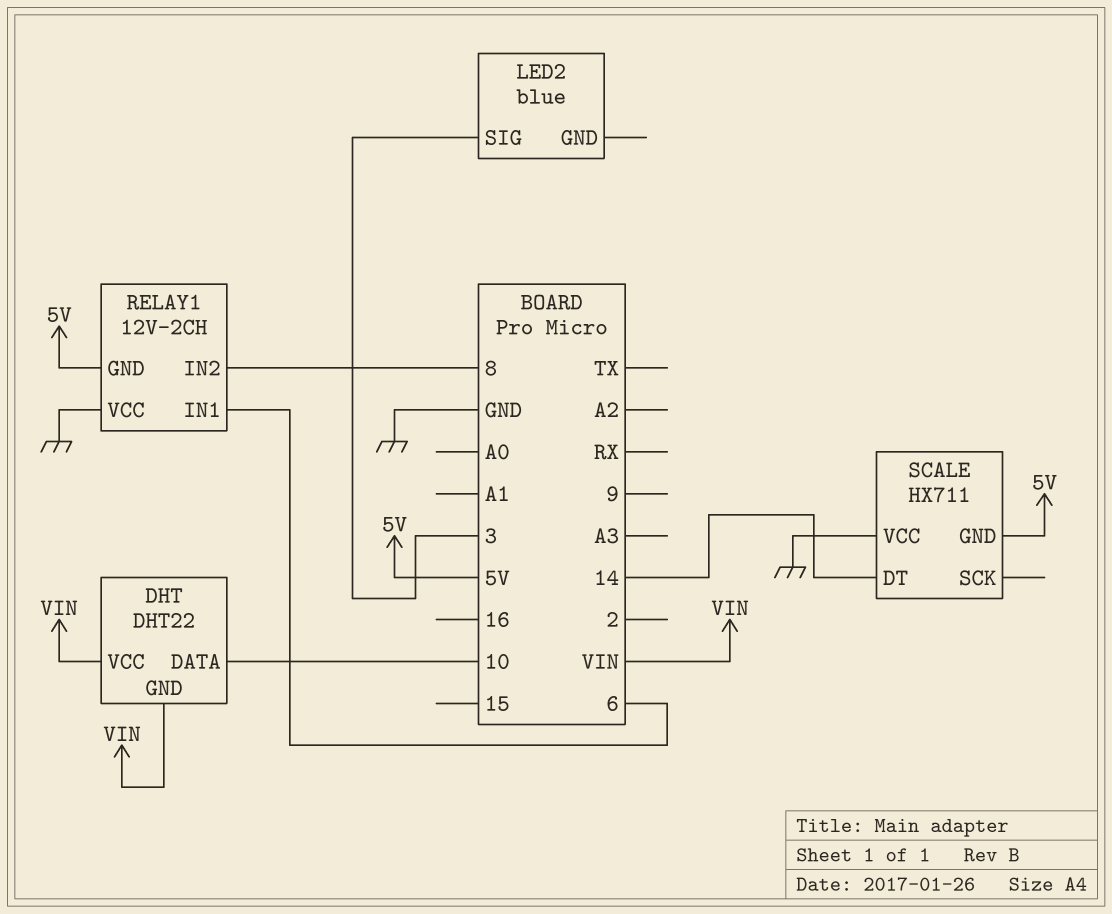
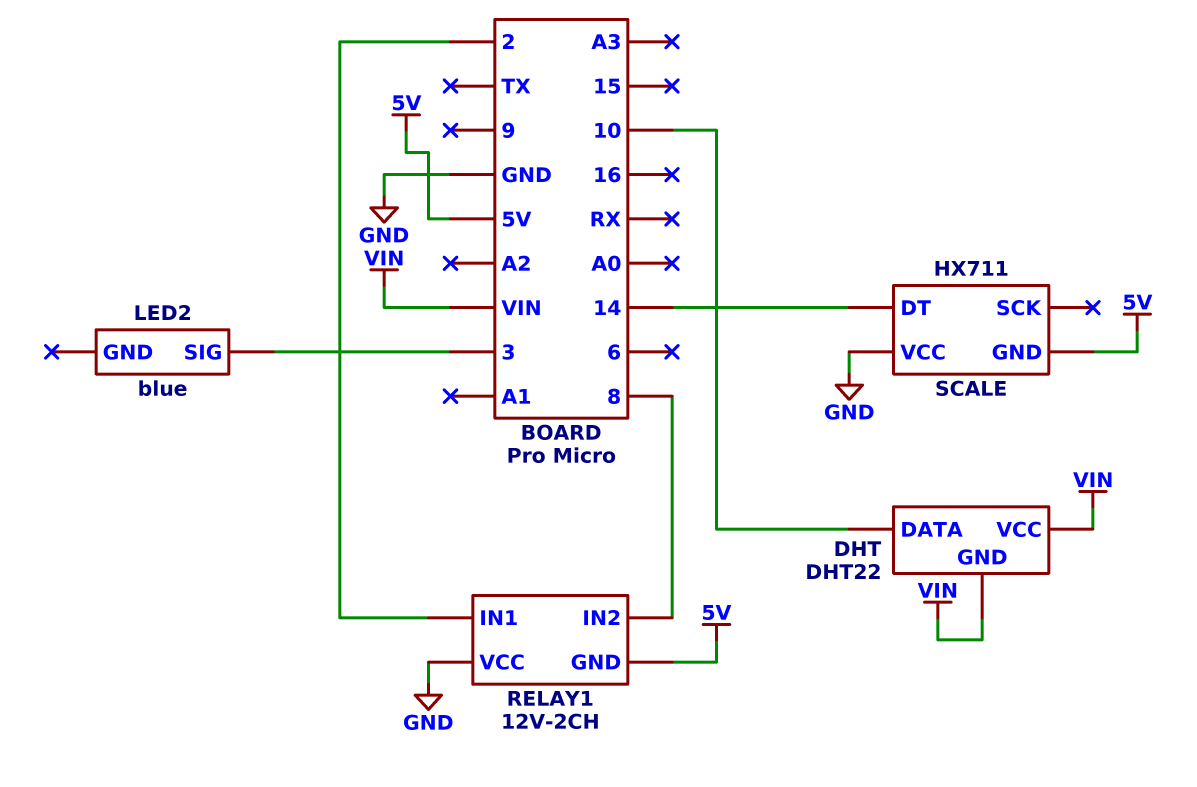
RELAY1 pin IN1: 6 -> 2

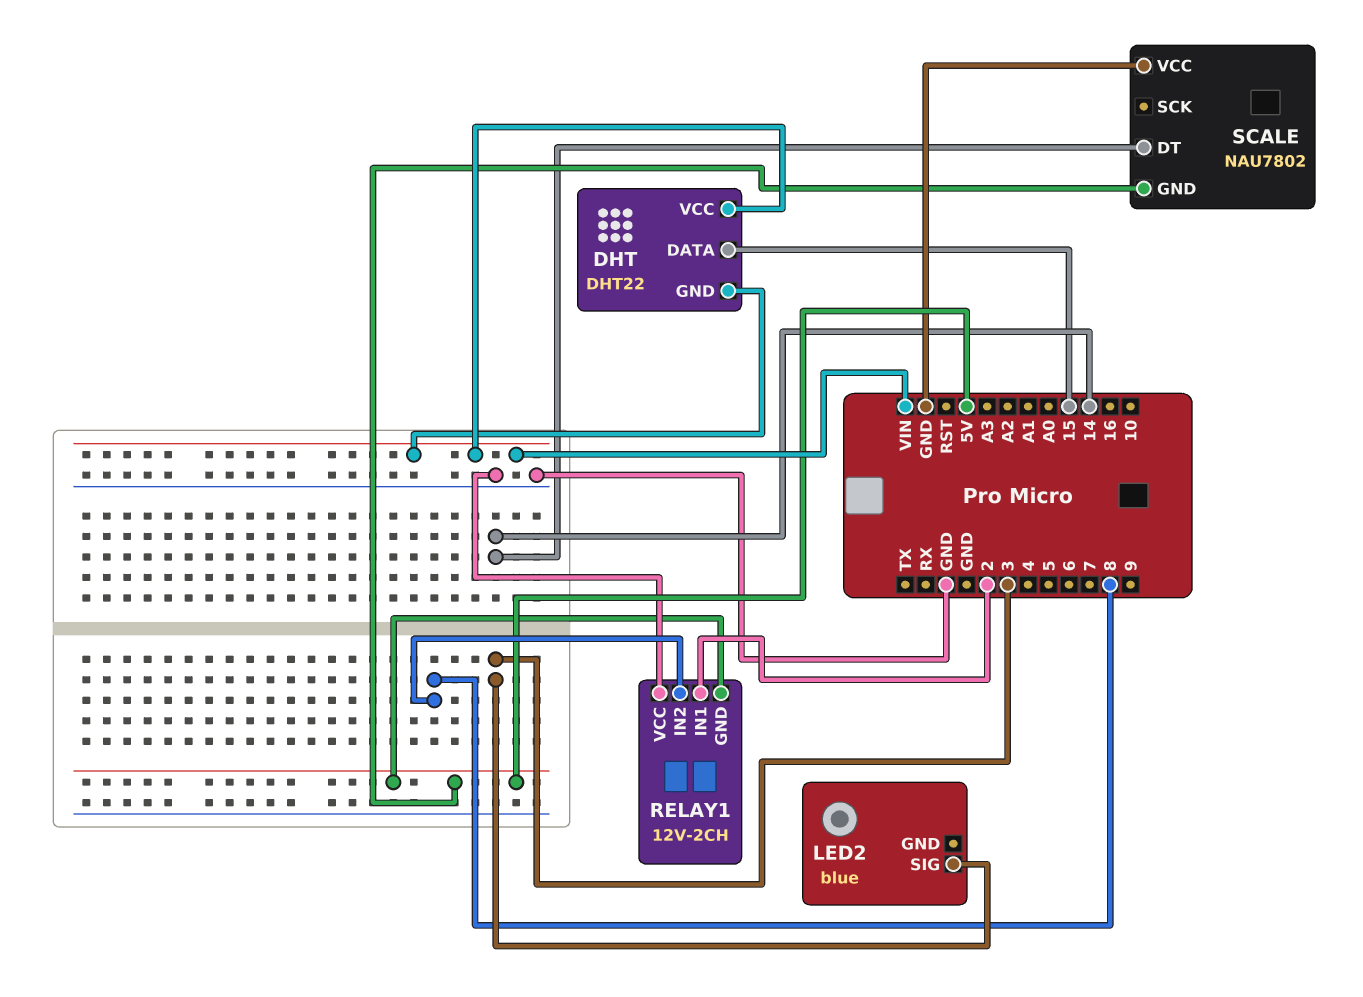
DHT pin DATA: 10 -> 15
SCALE: HX711 -> NAU7802

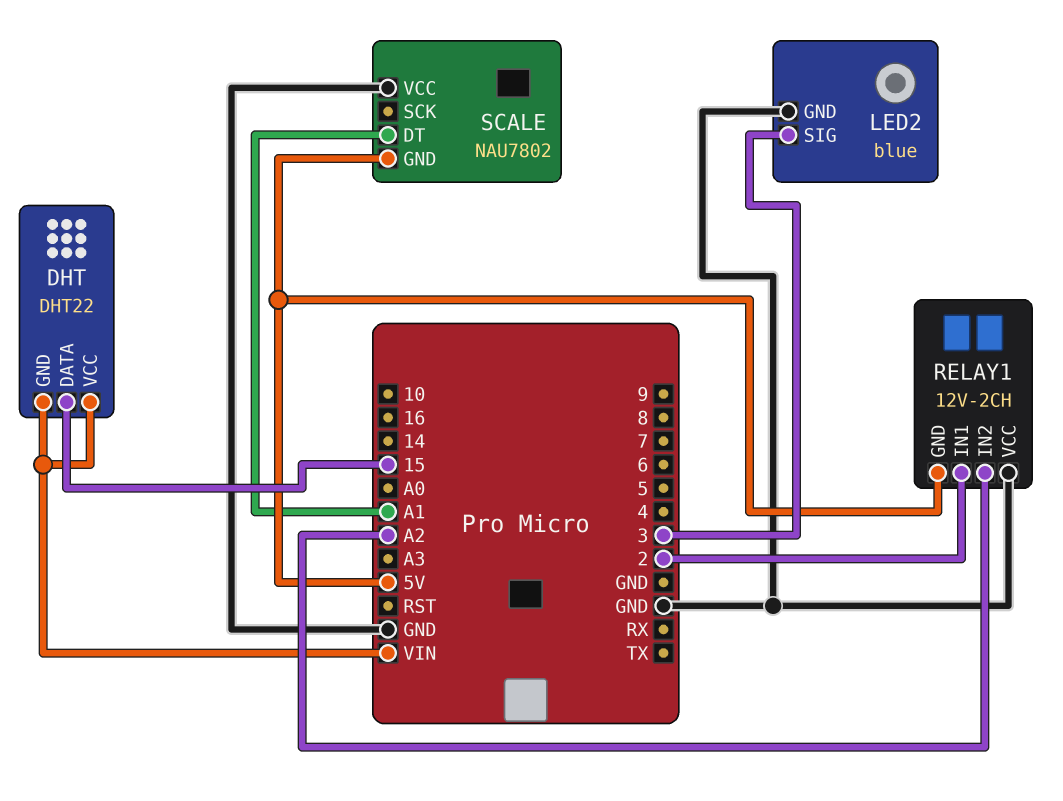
LED2 pin GND: none -> GND
RELAY1 pin IN2: 8 -> A2
SCALE pin DT: 14 -> A1

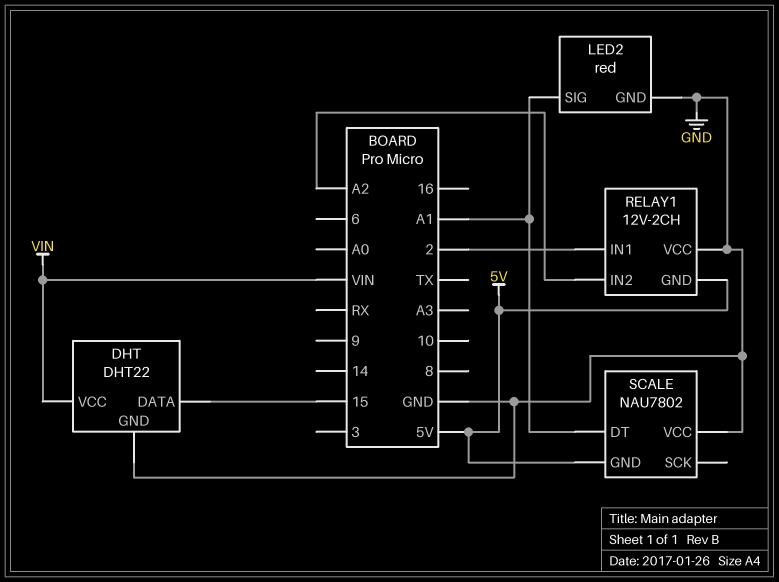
DHT pin GND: VIN -> GND
LED2: blue -> red
LED2 pin SIG: 3 -> A1

